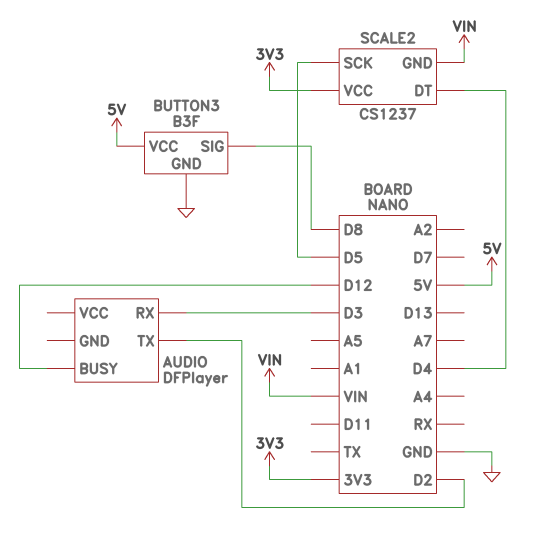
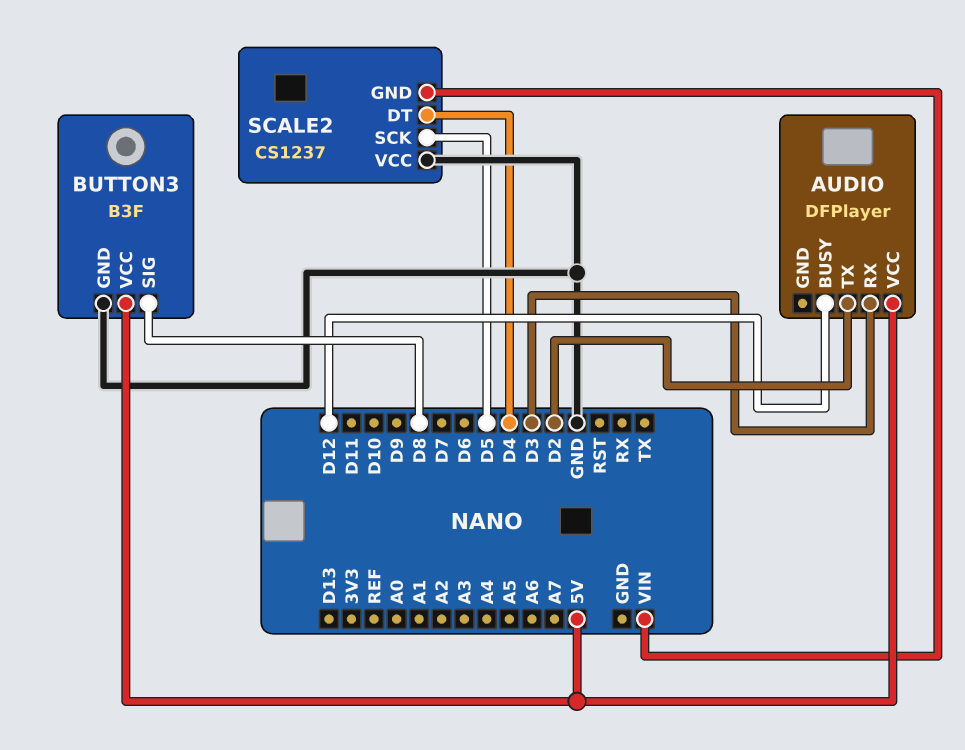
AUDIO pin VCC: none -> 5V
SCALE2 pin VCC: 3V3 -> GND

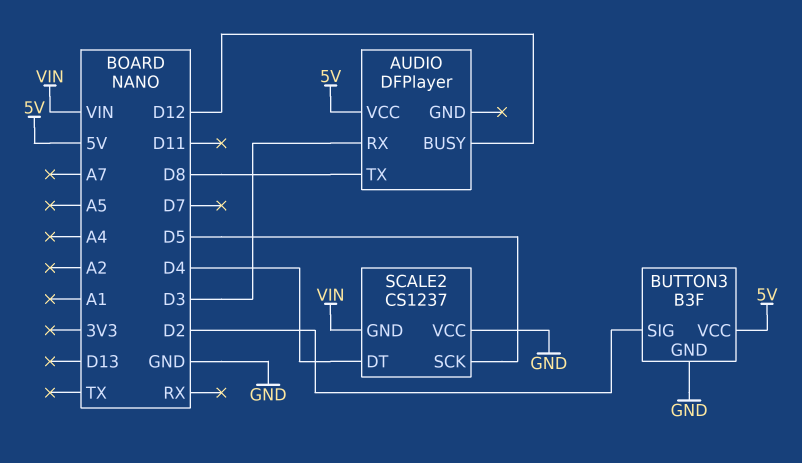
AUDIO pin TX: D2 -> D8
BUTTON3 pin SIG: D8 -> D2

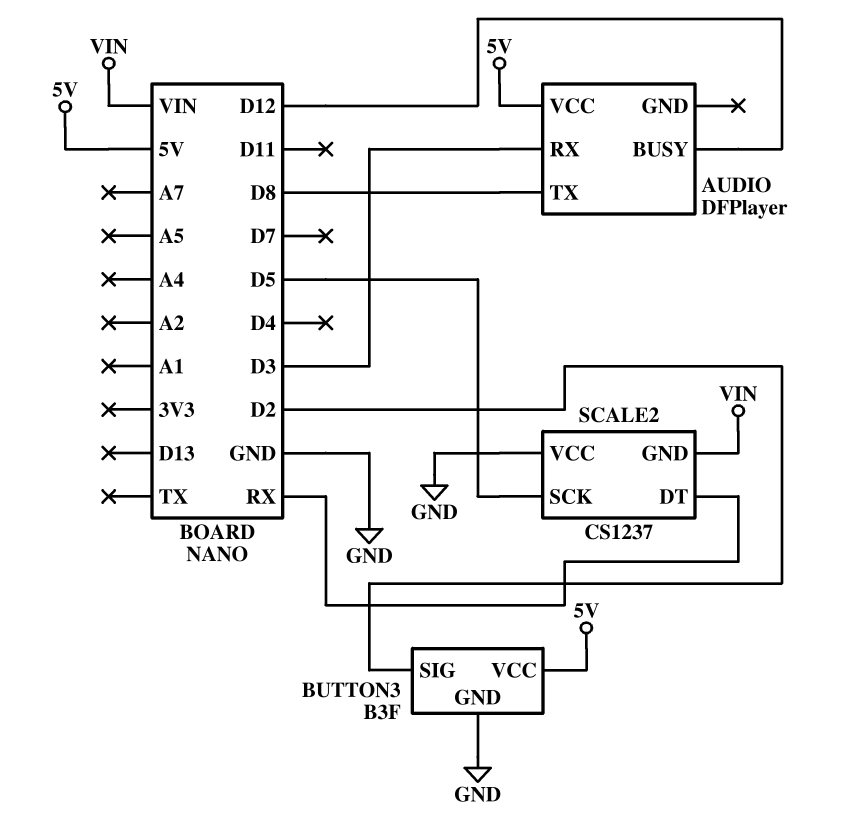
SCALE2 pin DT: D4 -> RX

